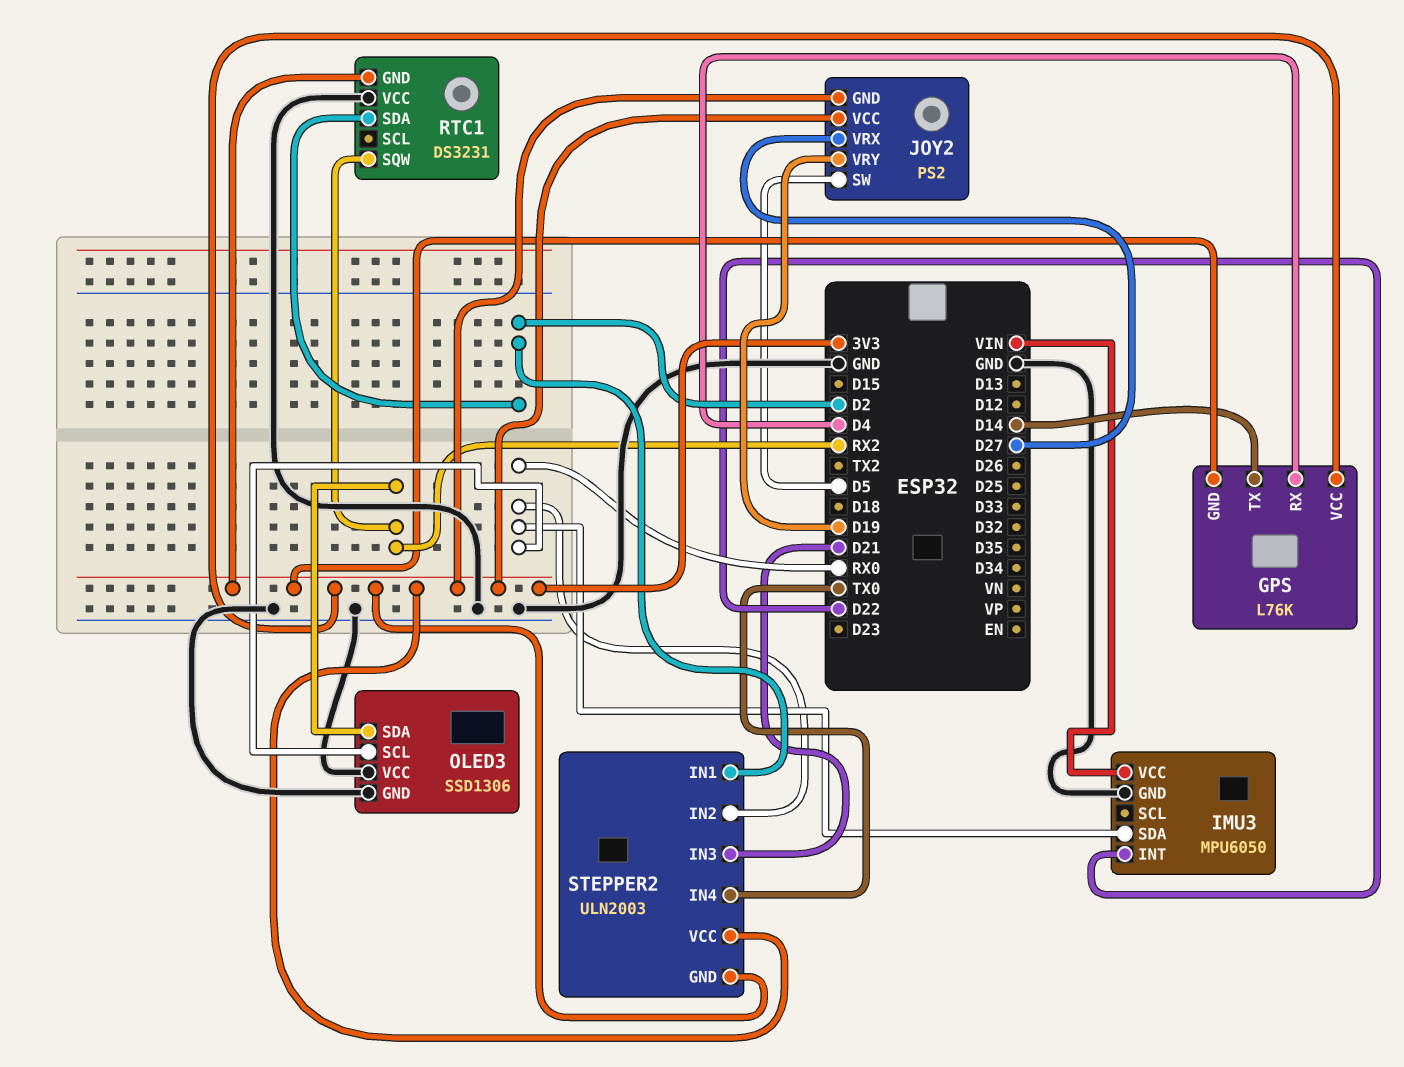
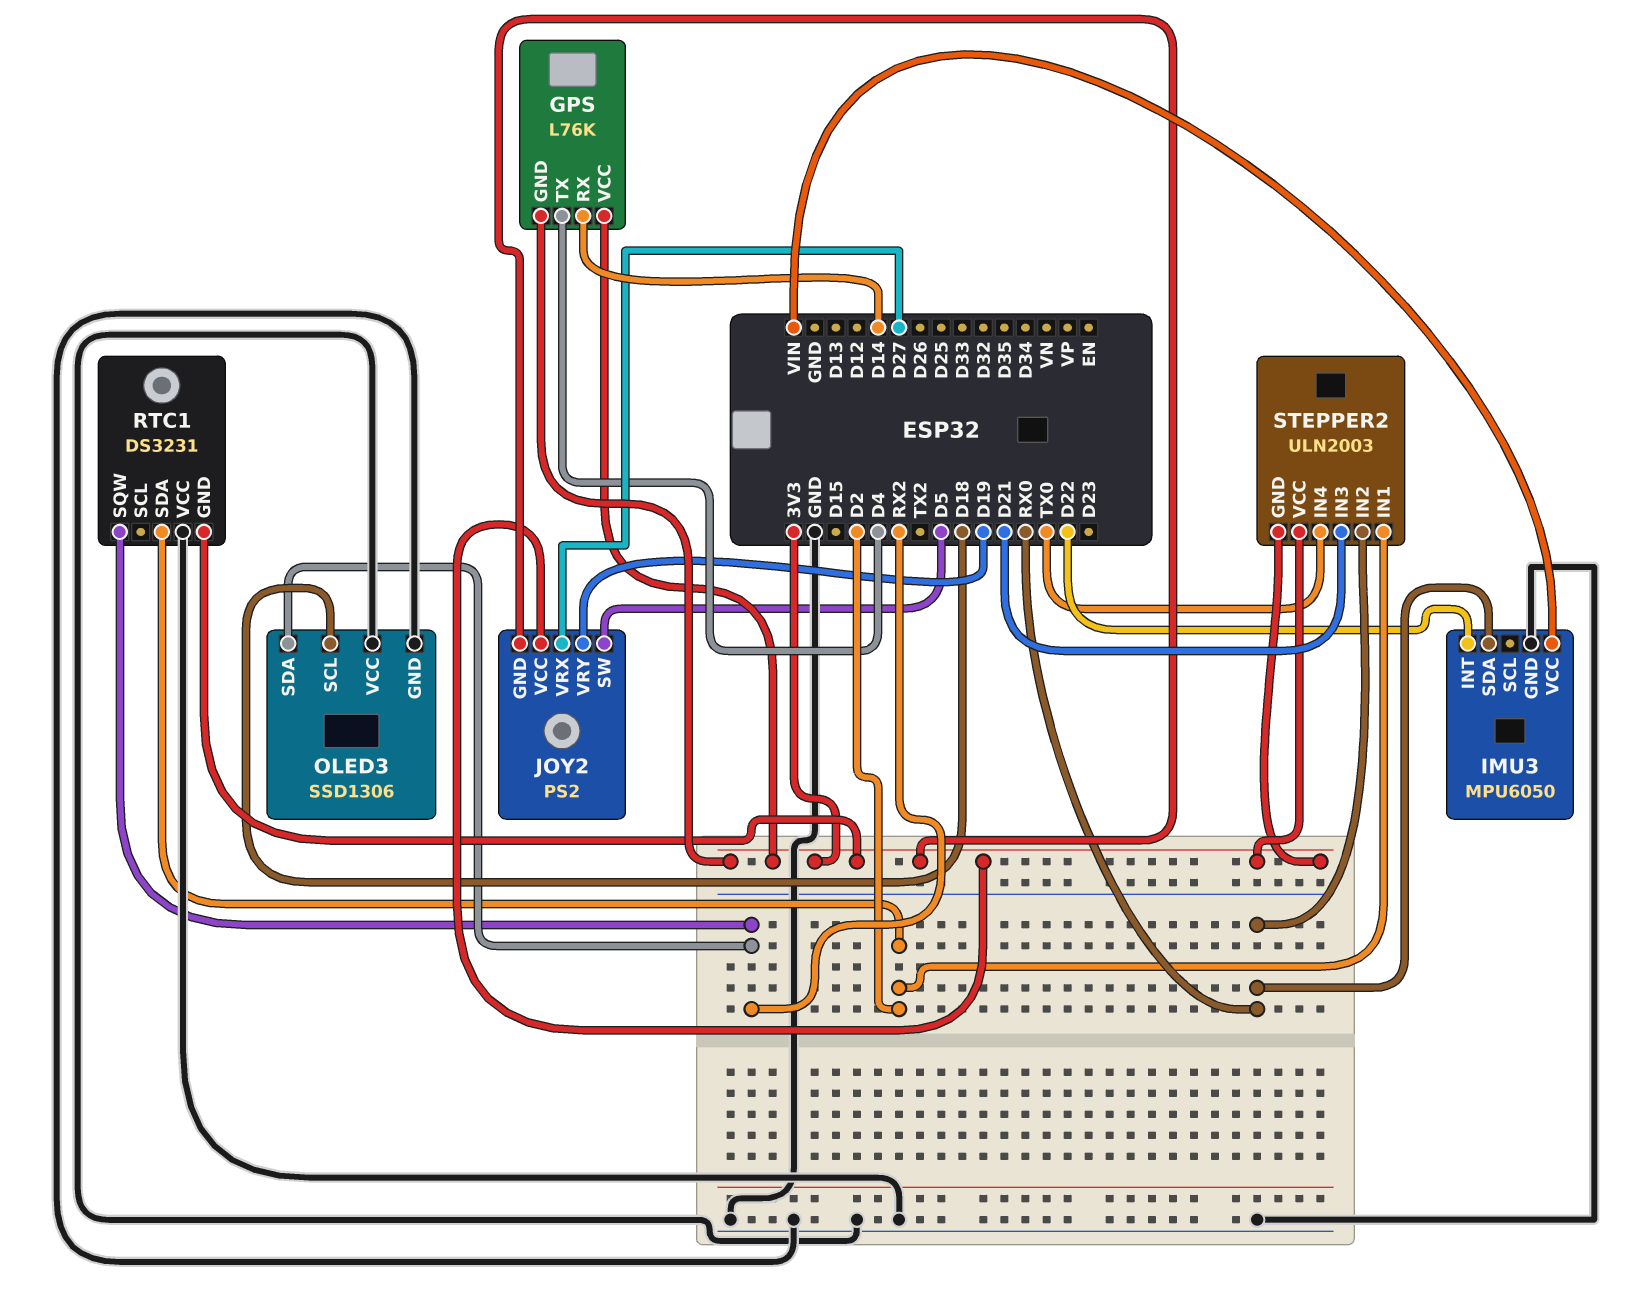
GPS pin RX: D4 -> D14
GPS pin TX: D14 -> D4
OLED3 pin SCL: RX0 -> D18

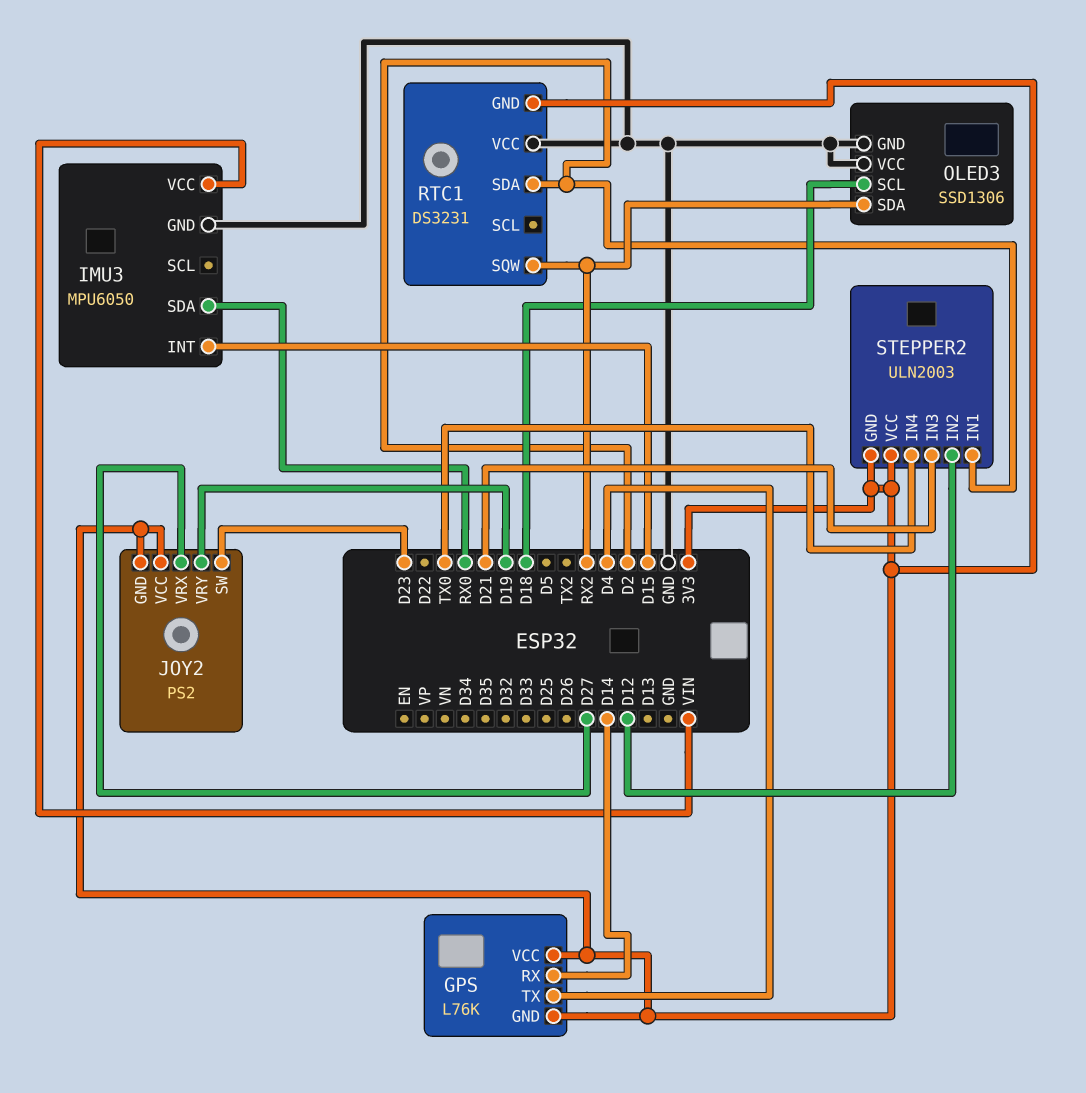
IMU3 pin INT: D22 -> D15
JOY2 pin SW: D5 -> D23
STEPPER2 pin IN2: RX0 -> D12

